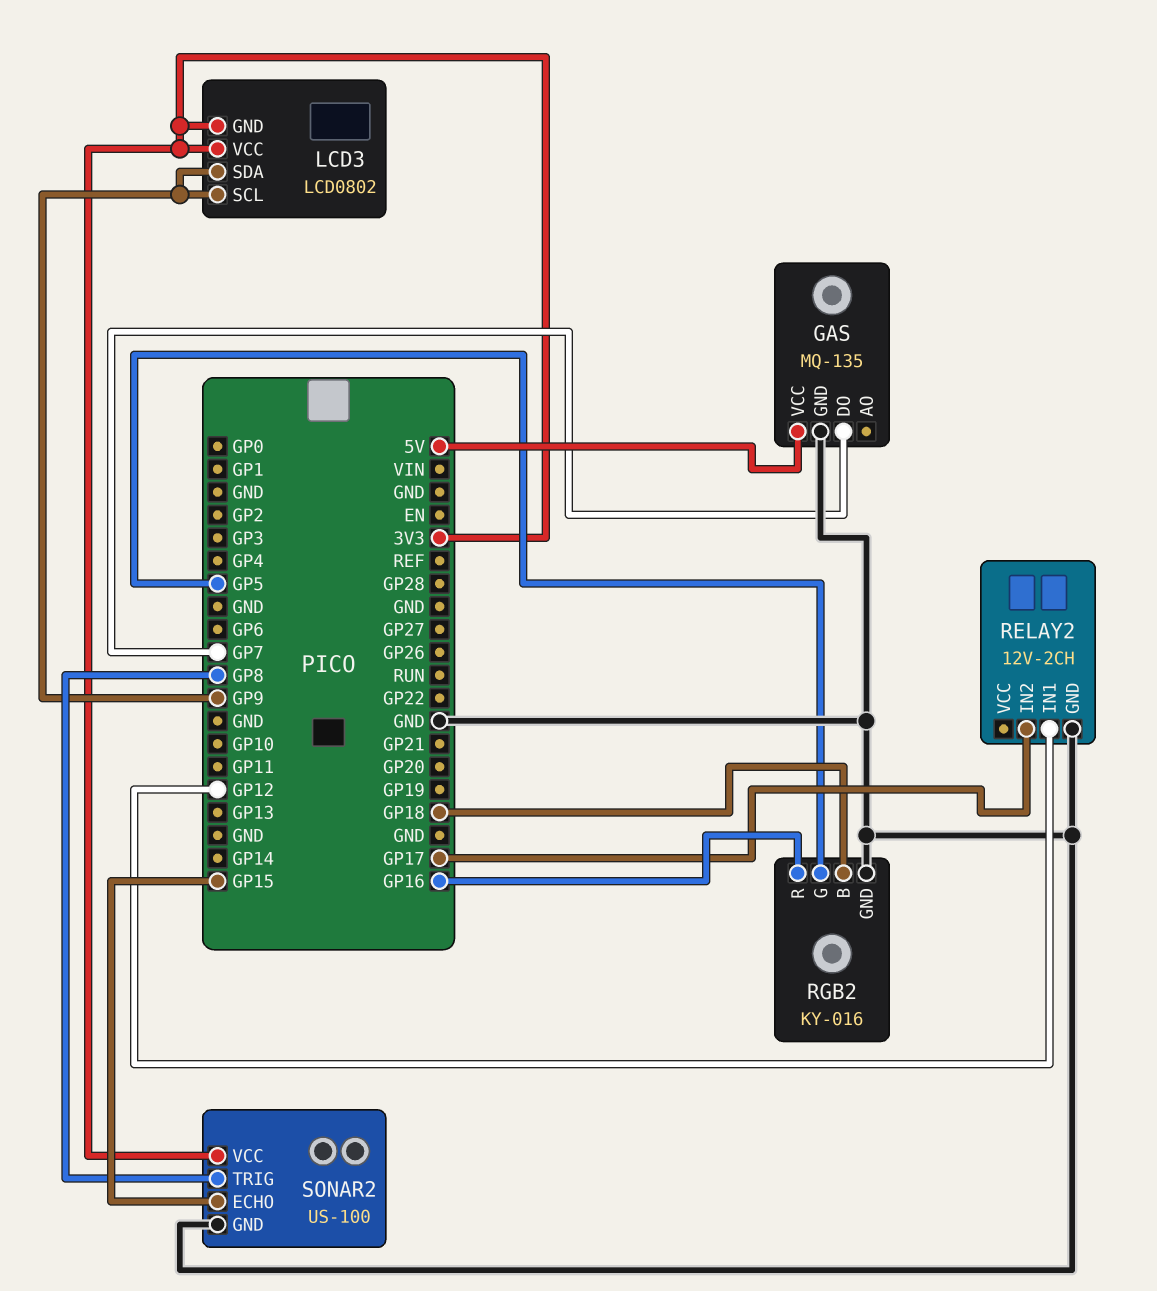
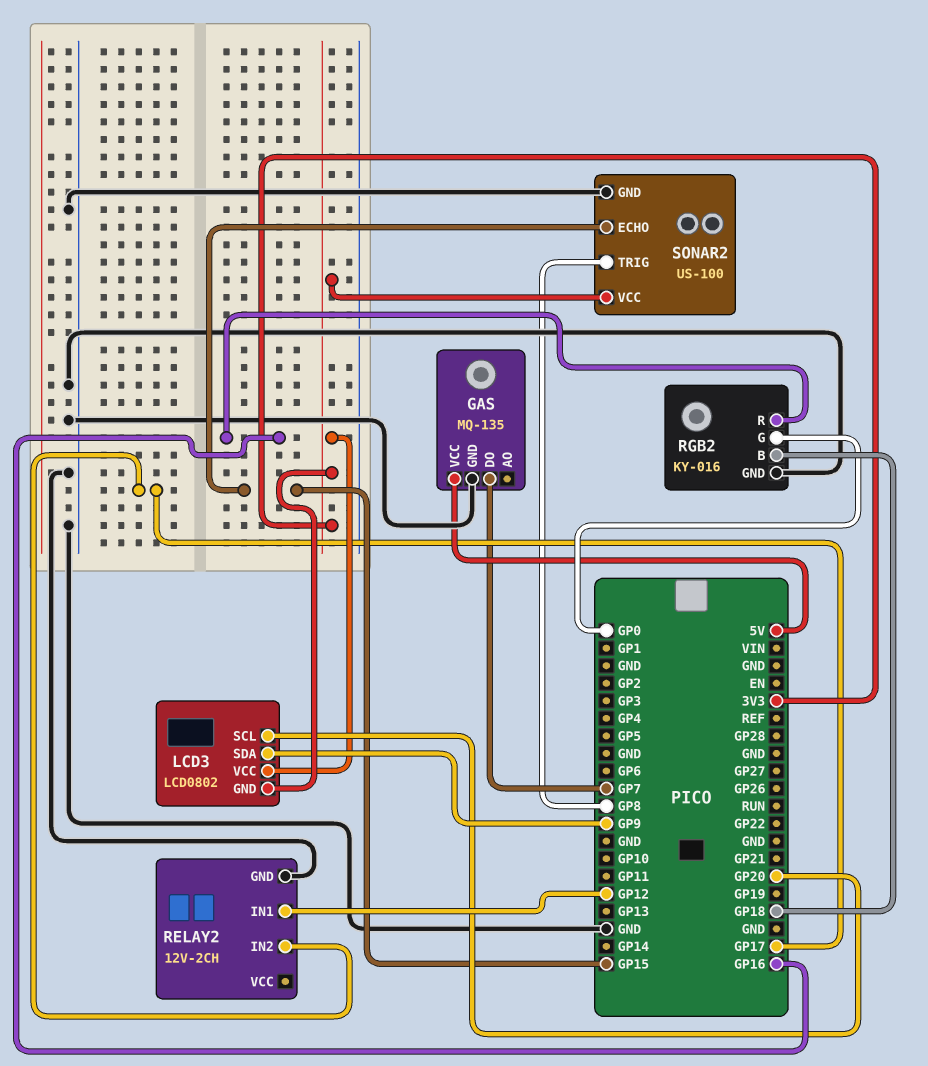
LCD3 pin SCL: GP9 -> GP20
RGB2 pin G: GP5 -> GP0

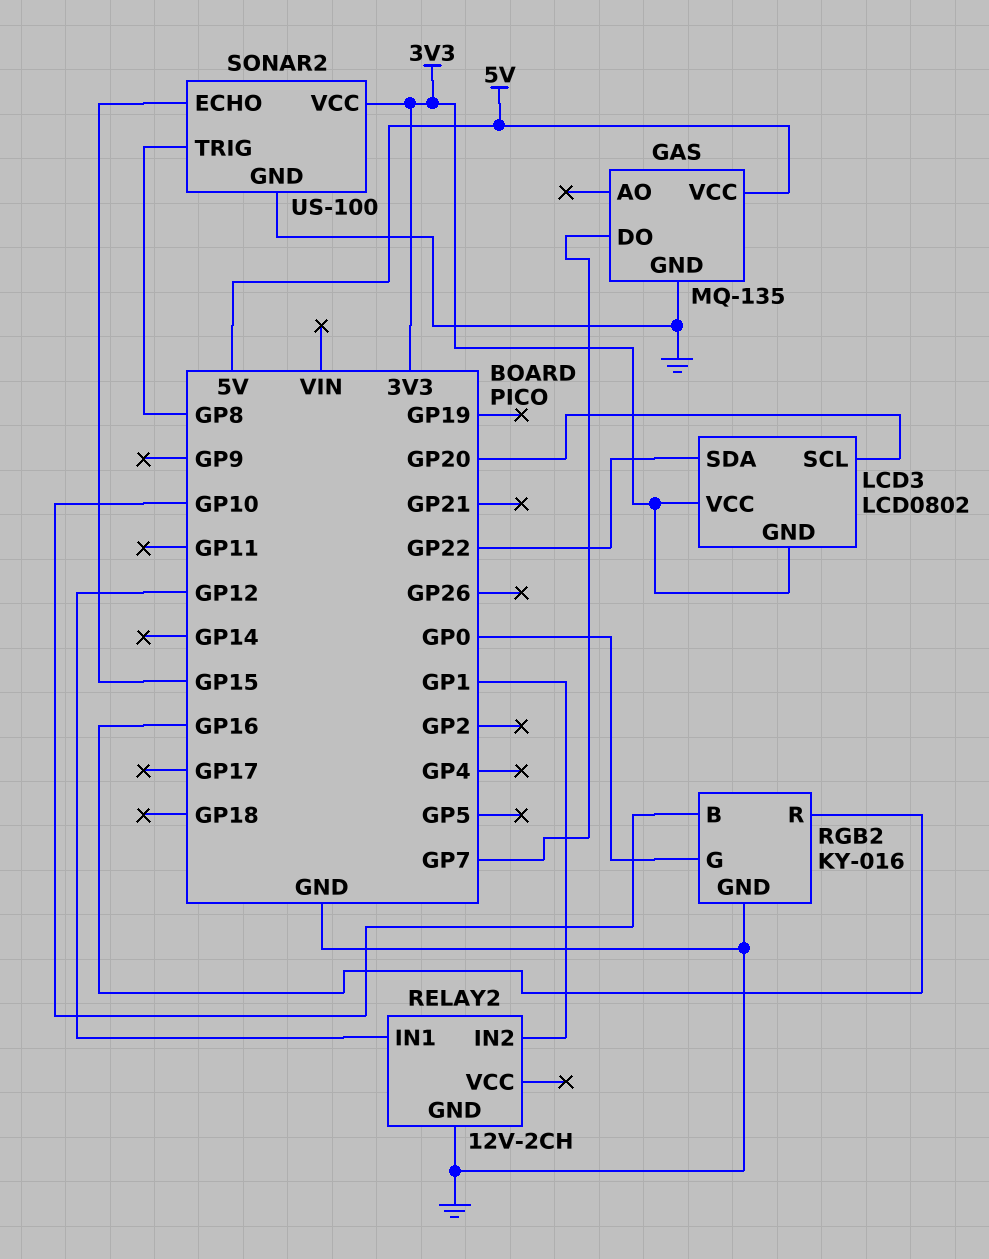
LCD3 pin SDA: GP9 -> GP22
RELAY2 pin IN2: GP17 -> GP1
RGB2 pin B: GP18 -> GP10

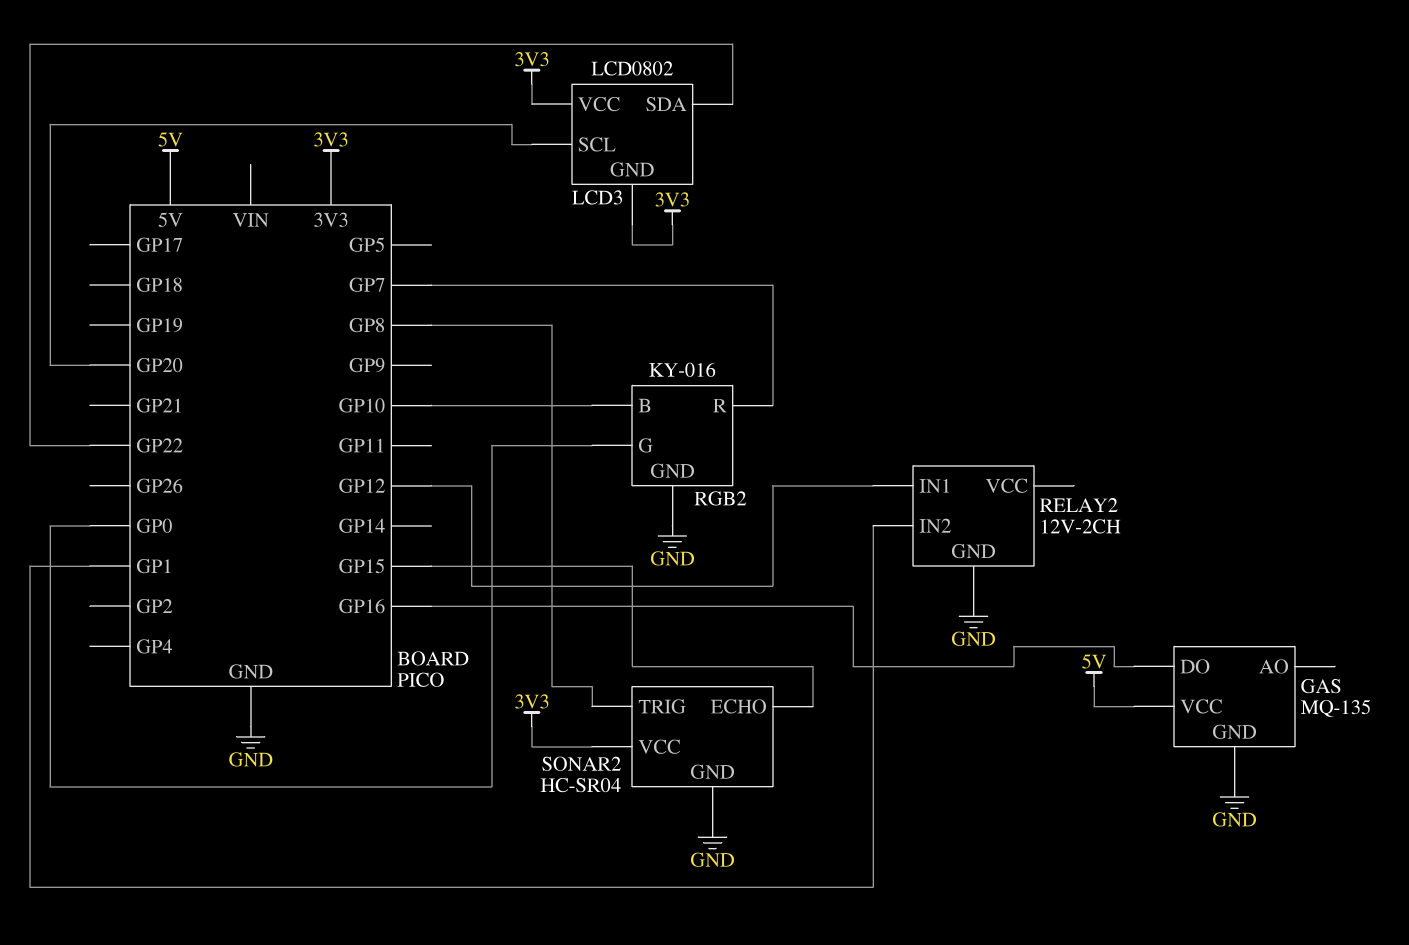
GAS pin DO: GP7 -> GP16
RGB2 pin R: GP16 -> GP7
SONAR2: US-100 -> HC-SR04

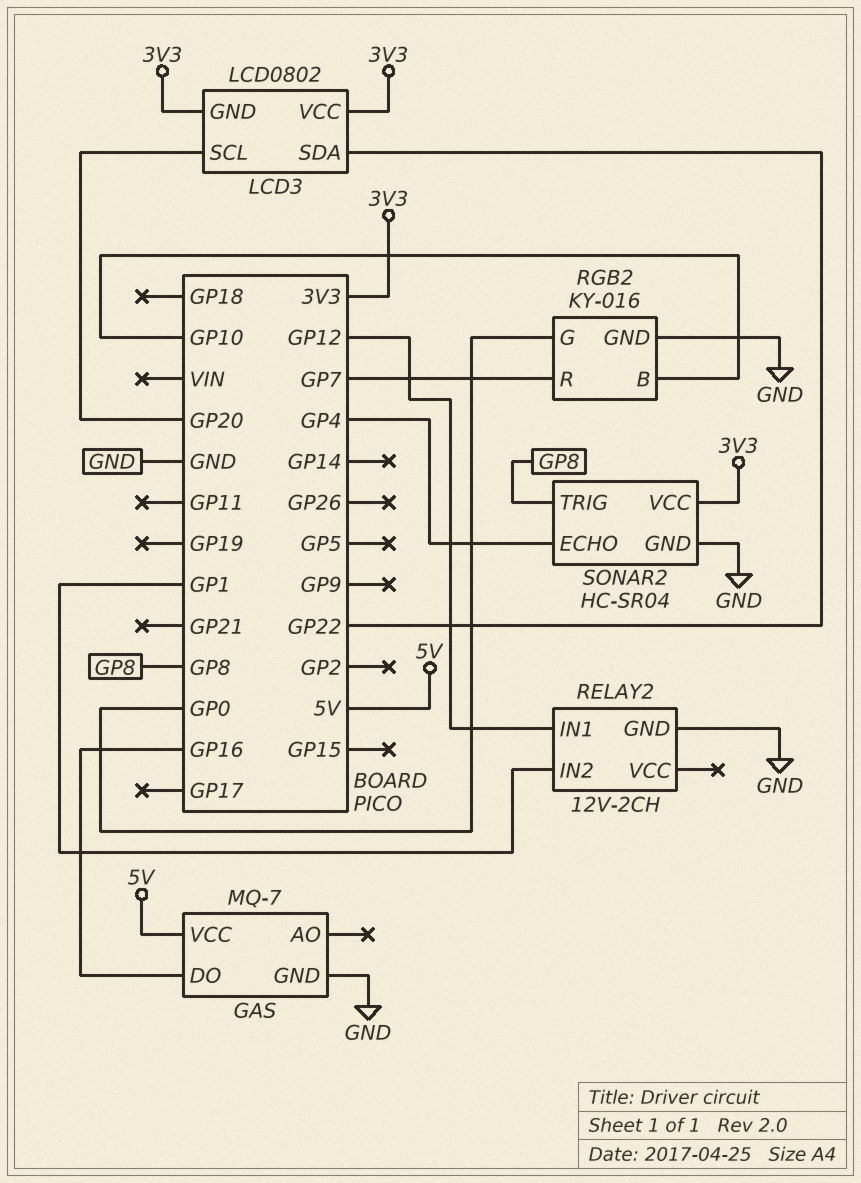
GAS: MQ-135 -> MQ-7
SONAR2 pin ECHO: GP15 -> GP4

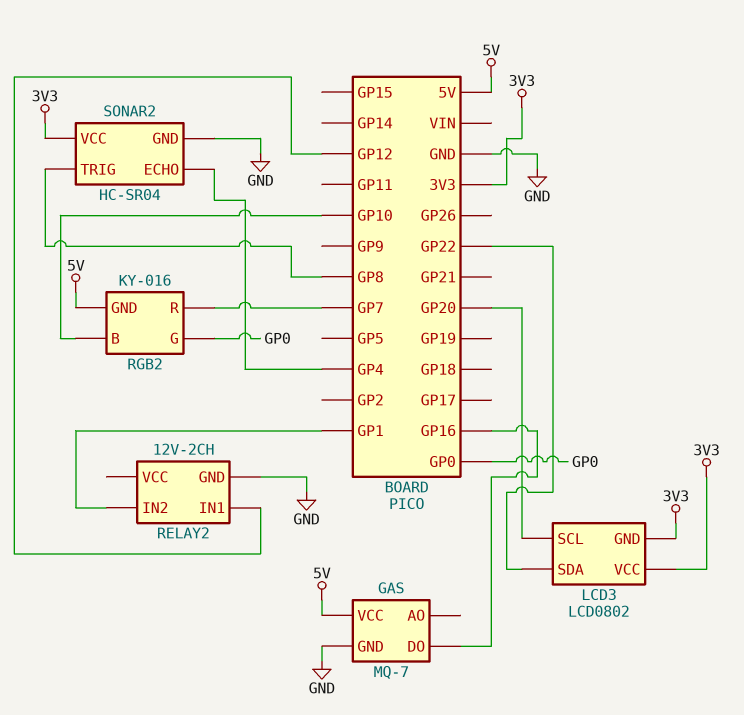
RGB2 pin GND: GND -> 5V

